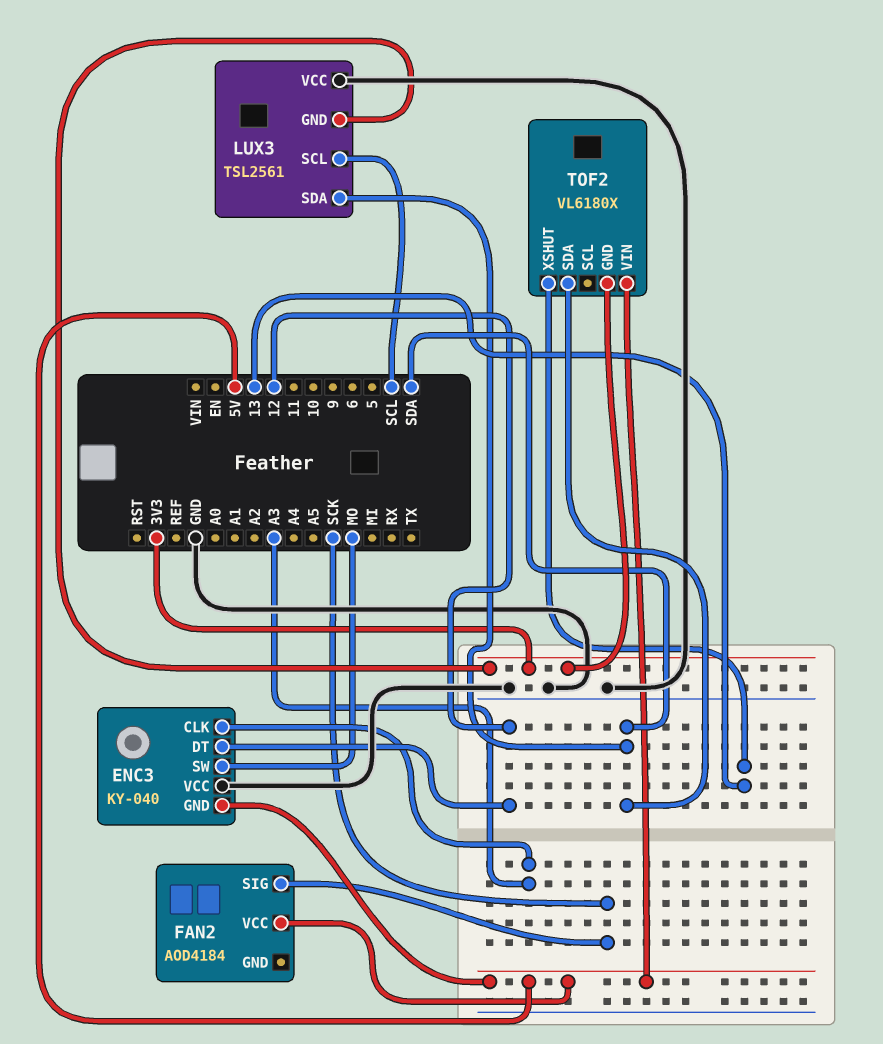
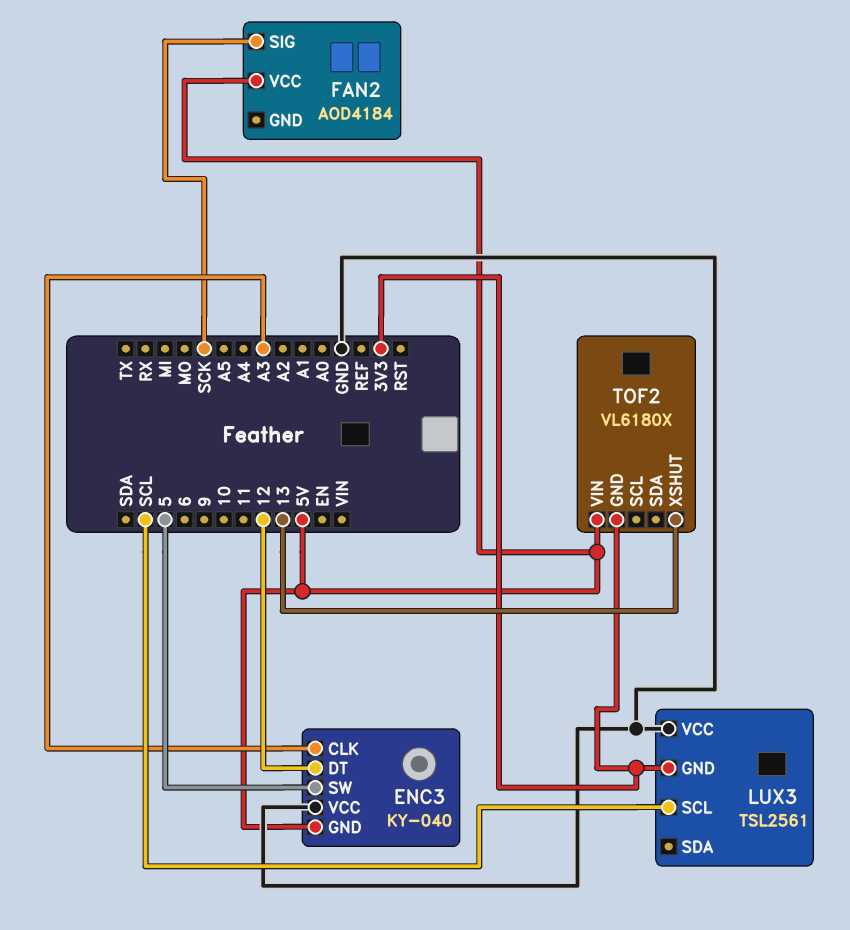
ENC3 pin SW: MO -> 5
LUX3 pin SDA: SDA -> none
TOF2 pin SDA: SDA -> none

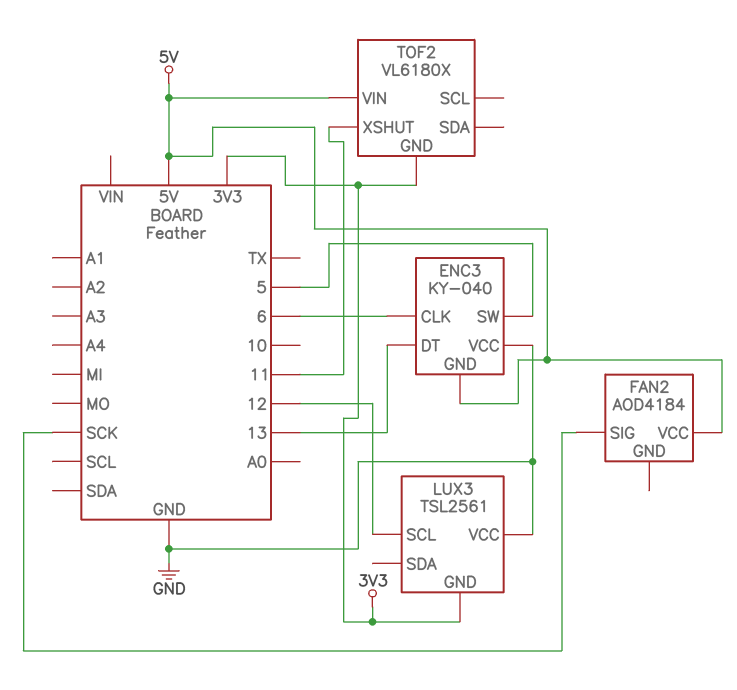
ENC3 pin CLK: A3 -> 6
ENC3 pin DT: 12 -> 13
LUX3 pin SCL: SCL -> 12
TOF2 pin XSHUT: 13 -> 11

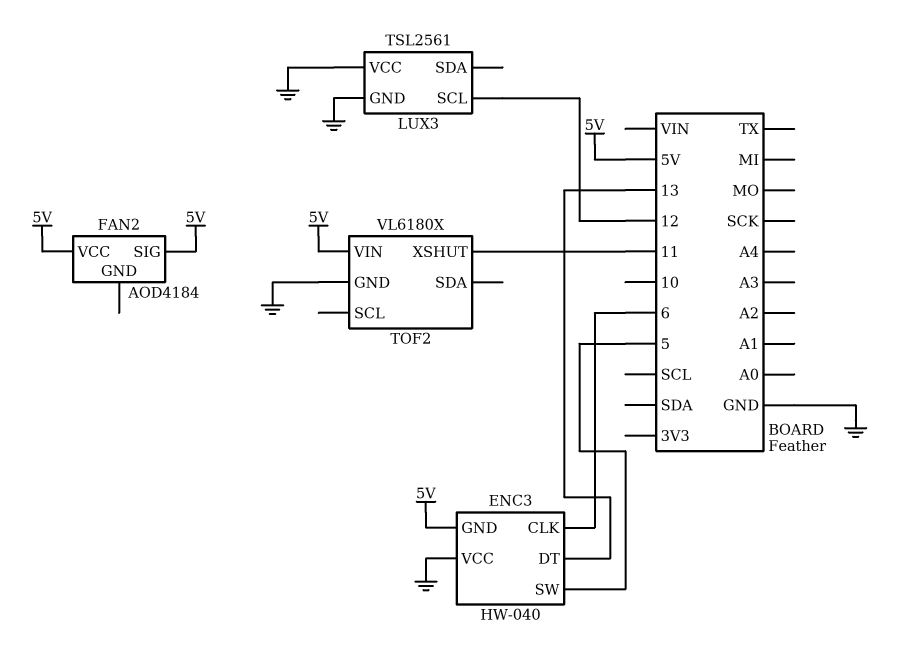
ENC3: KY-040 -> HW-040
FAN2 pin SIG: SCK -> 5V
LUX3 pin GND: 3V3 -> GND
TOF2 pin GND: 3V3 -> GND

